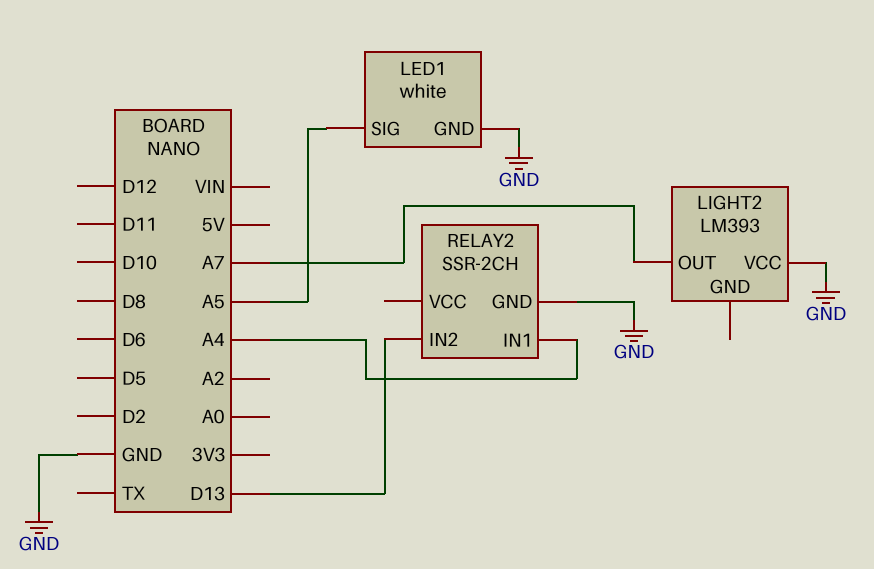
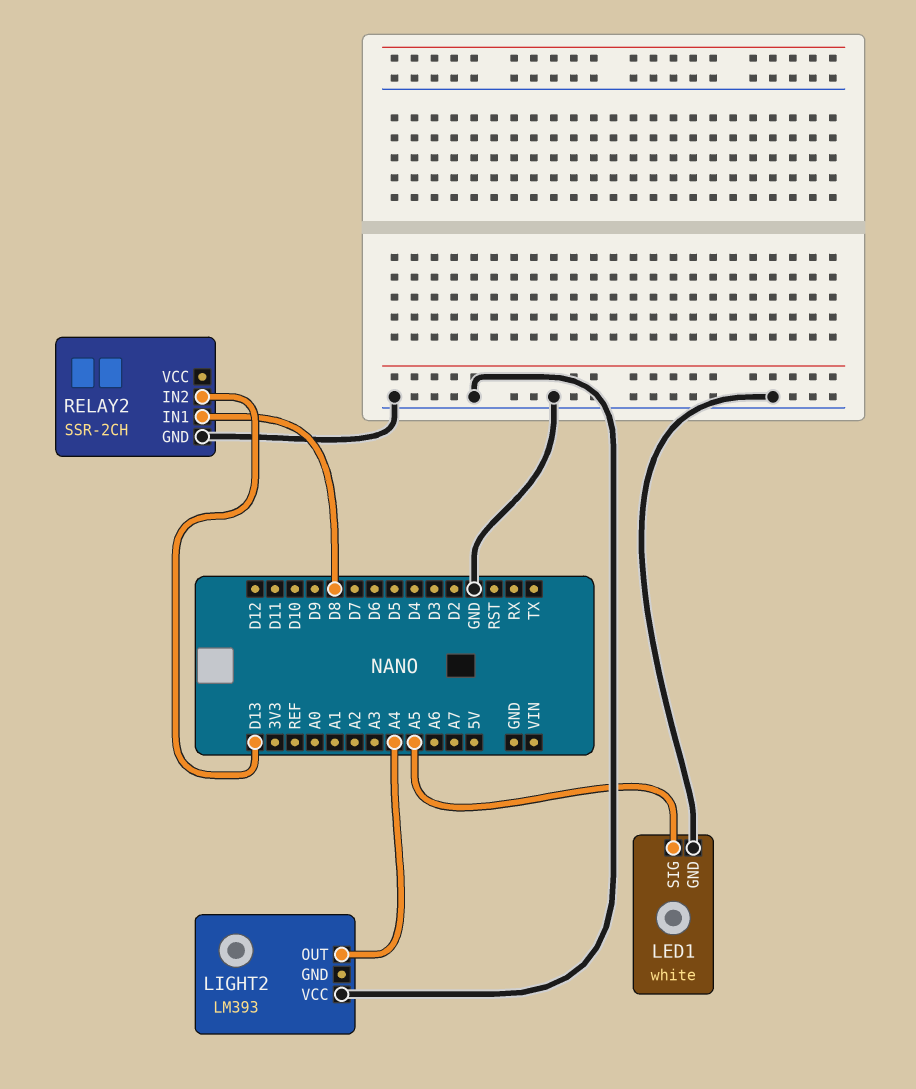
LIGHT2 pin OUT: A7 -> A4
RELAY2 pin IN1: A4 -> D8

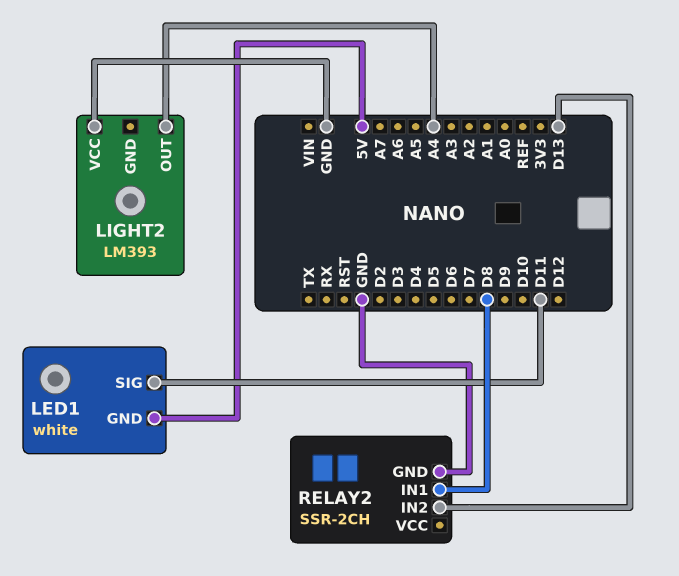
LED1 pin GND: GND -> 5V
LED1 pin SIG: A5 -> D11

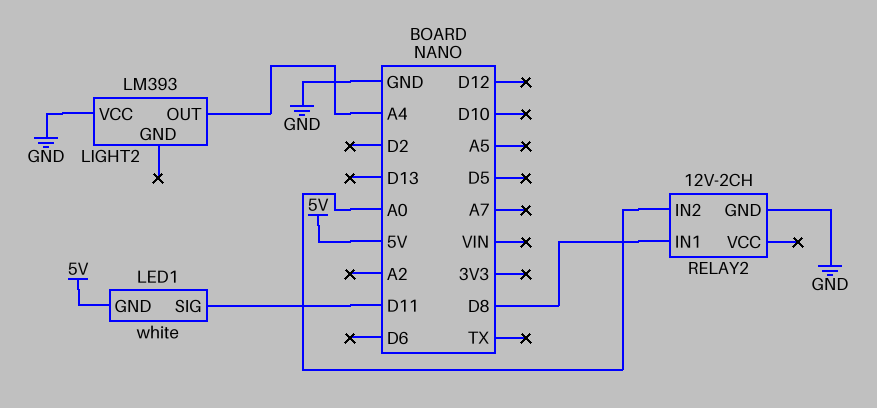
RELAY2: SSR-2CH -> 12V-2CH
RELAY2 pin IN2: D13 -> A0

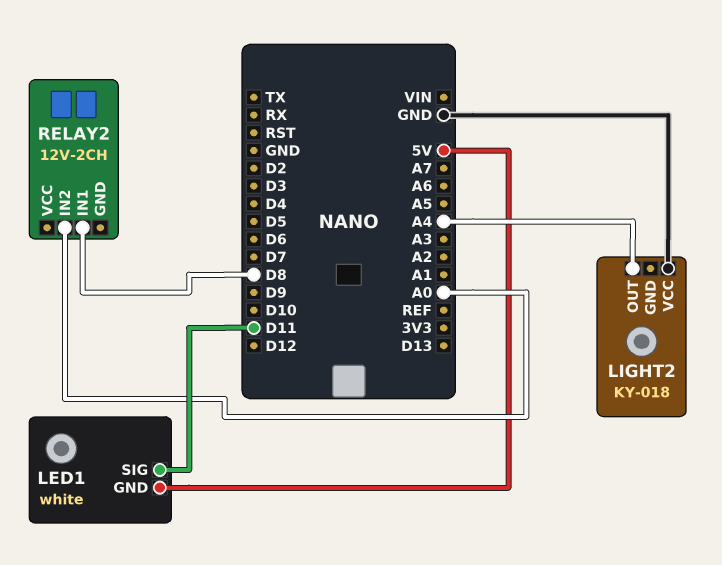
LIGHT2: LM393 -> KY-018
RELAY2 pin GND: GND -> none

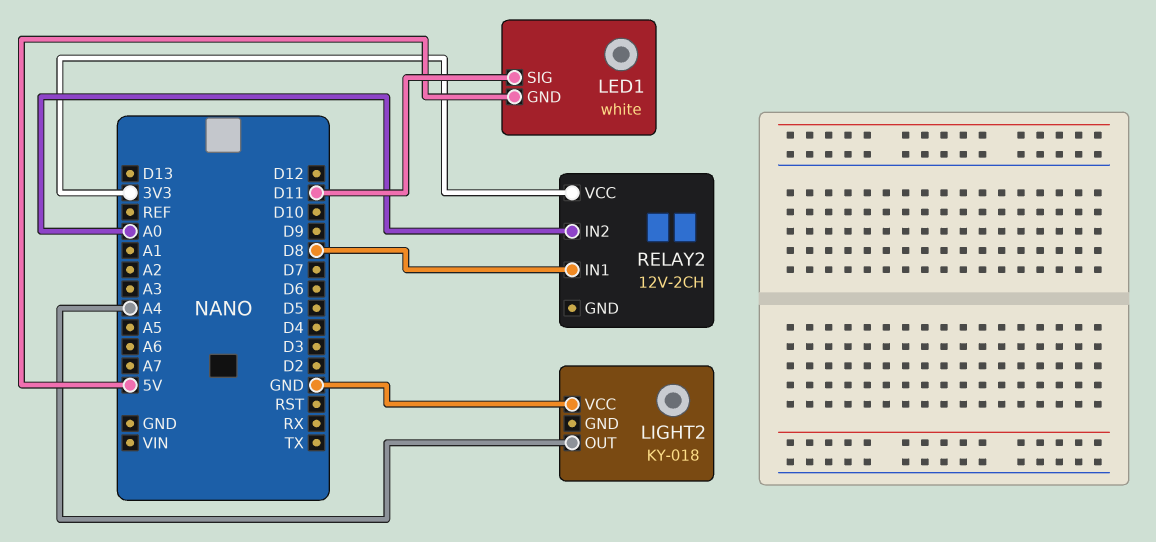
RELAY2 pin VCC: none -> 3V3

